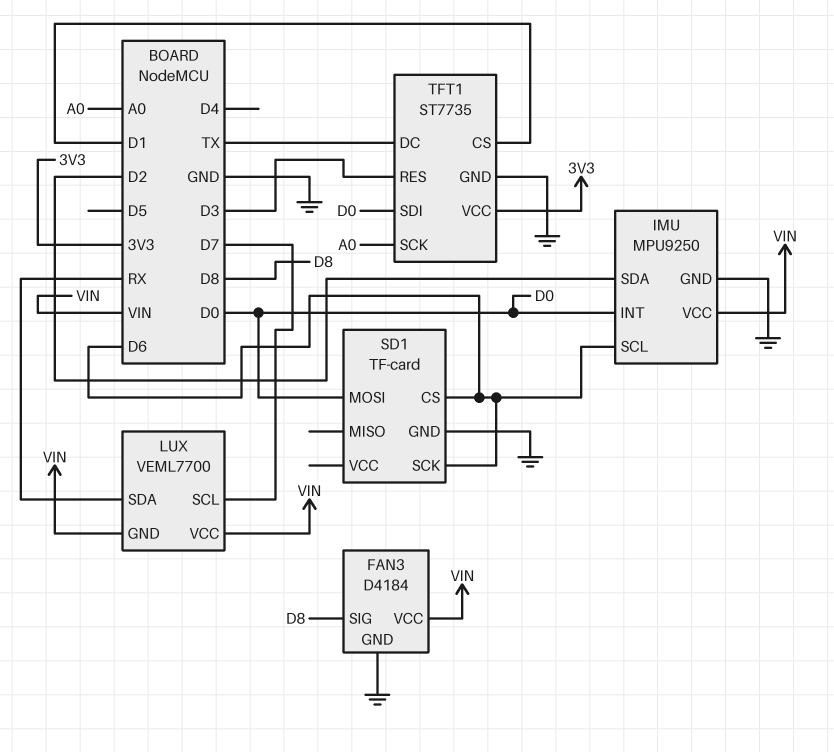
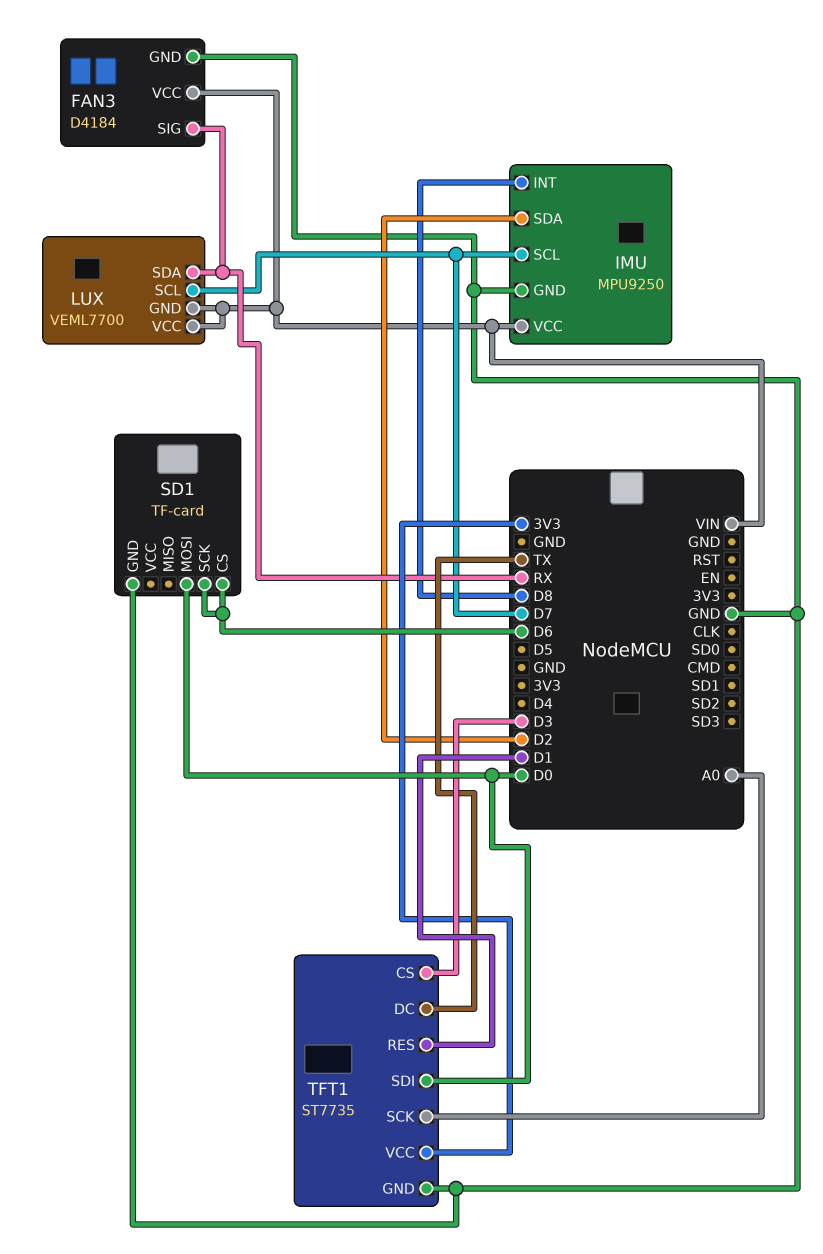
FAN3 pin SIG: D8 -> RX
IMU pin INT: D0 -> D8
IMU pin SCL: D6 -> D7
TFT1 pin CS: D1 -> D3
TFT1 pin RES: D3 -> D1

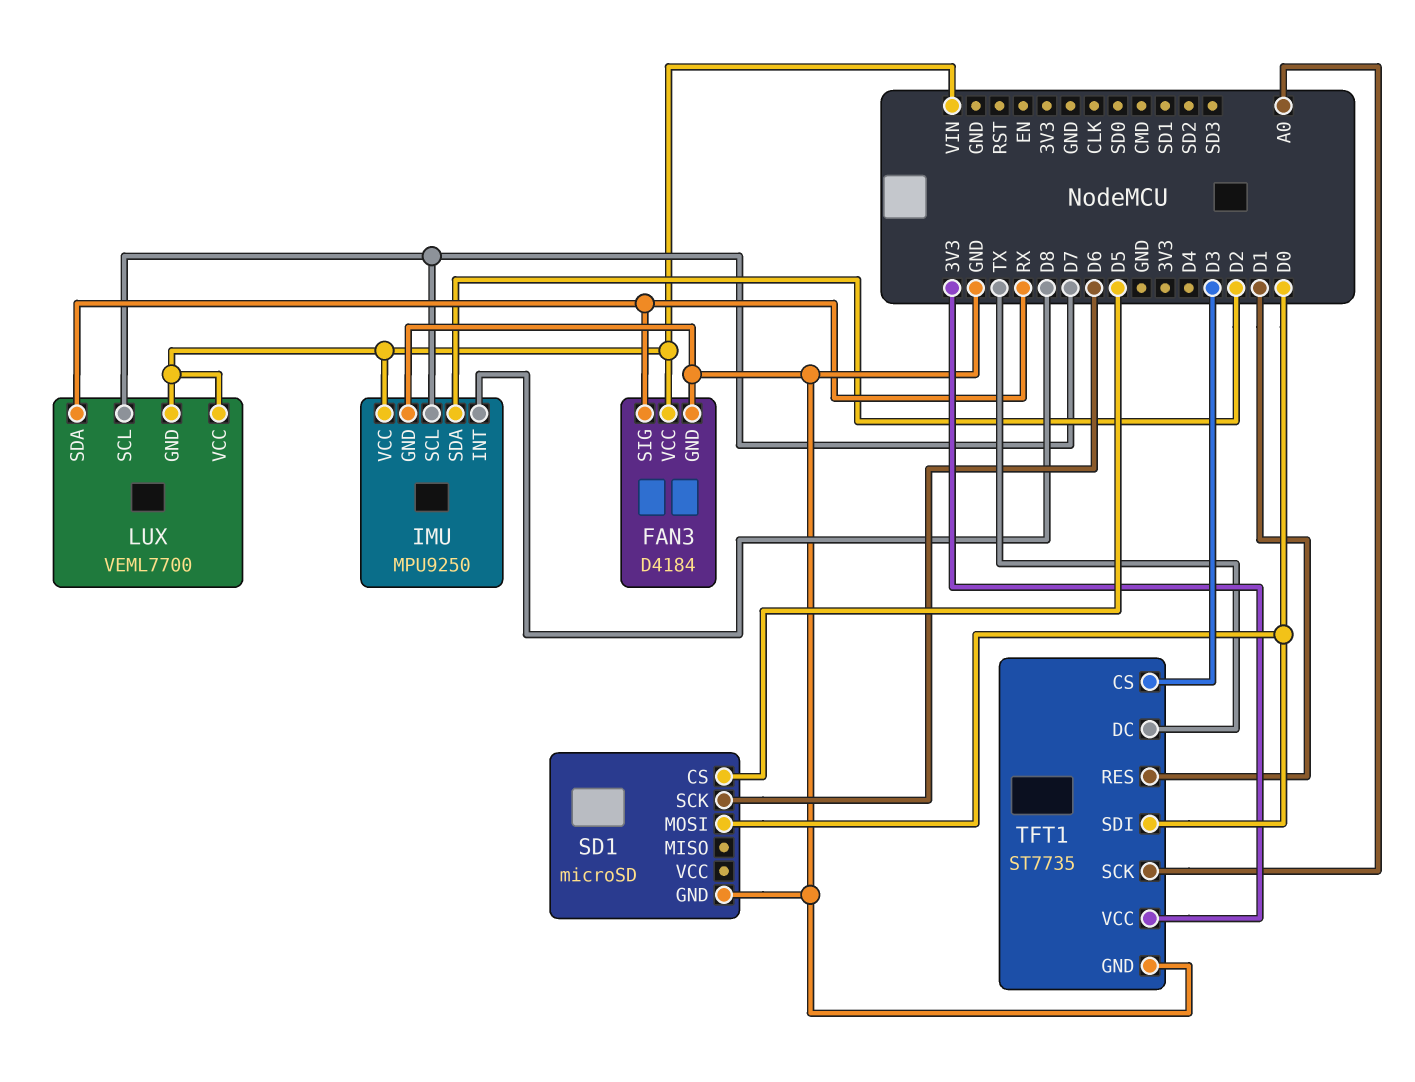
SD1: TF-card -> microSD
SD1 pin CS: D6 -> D5

